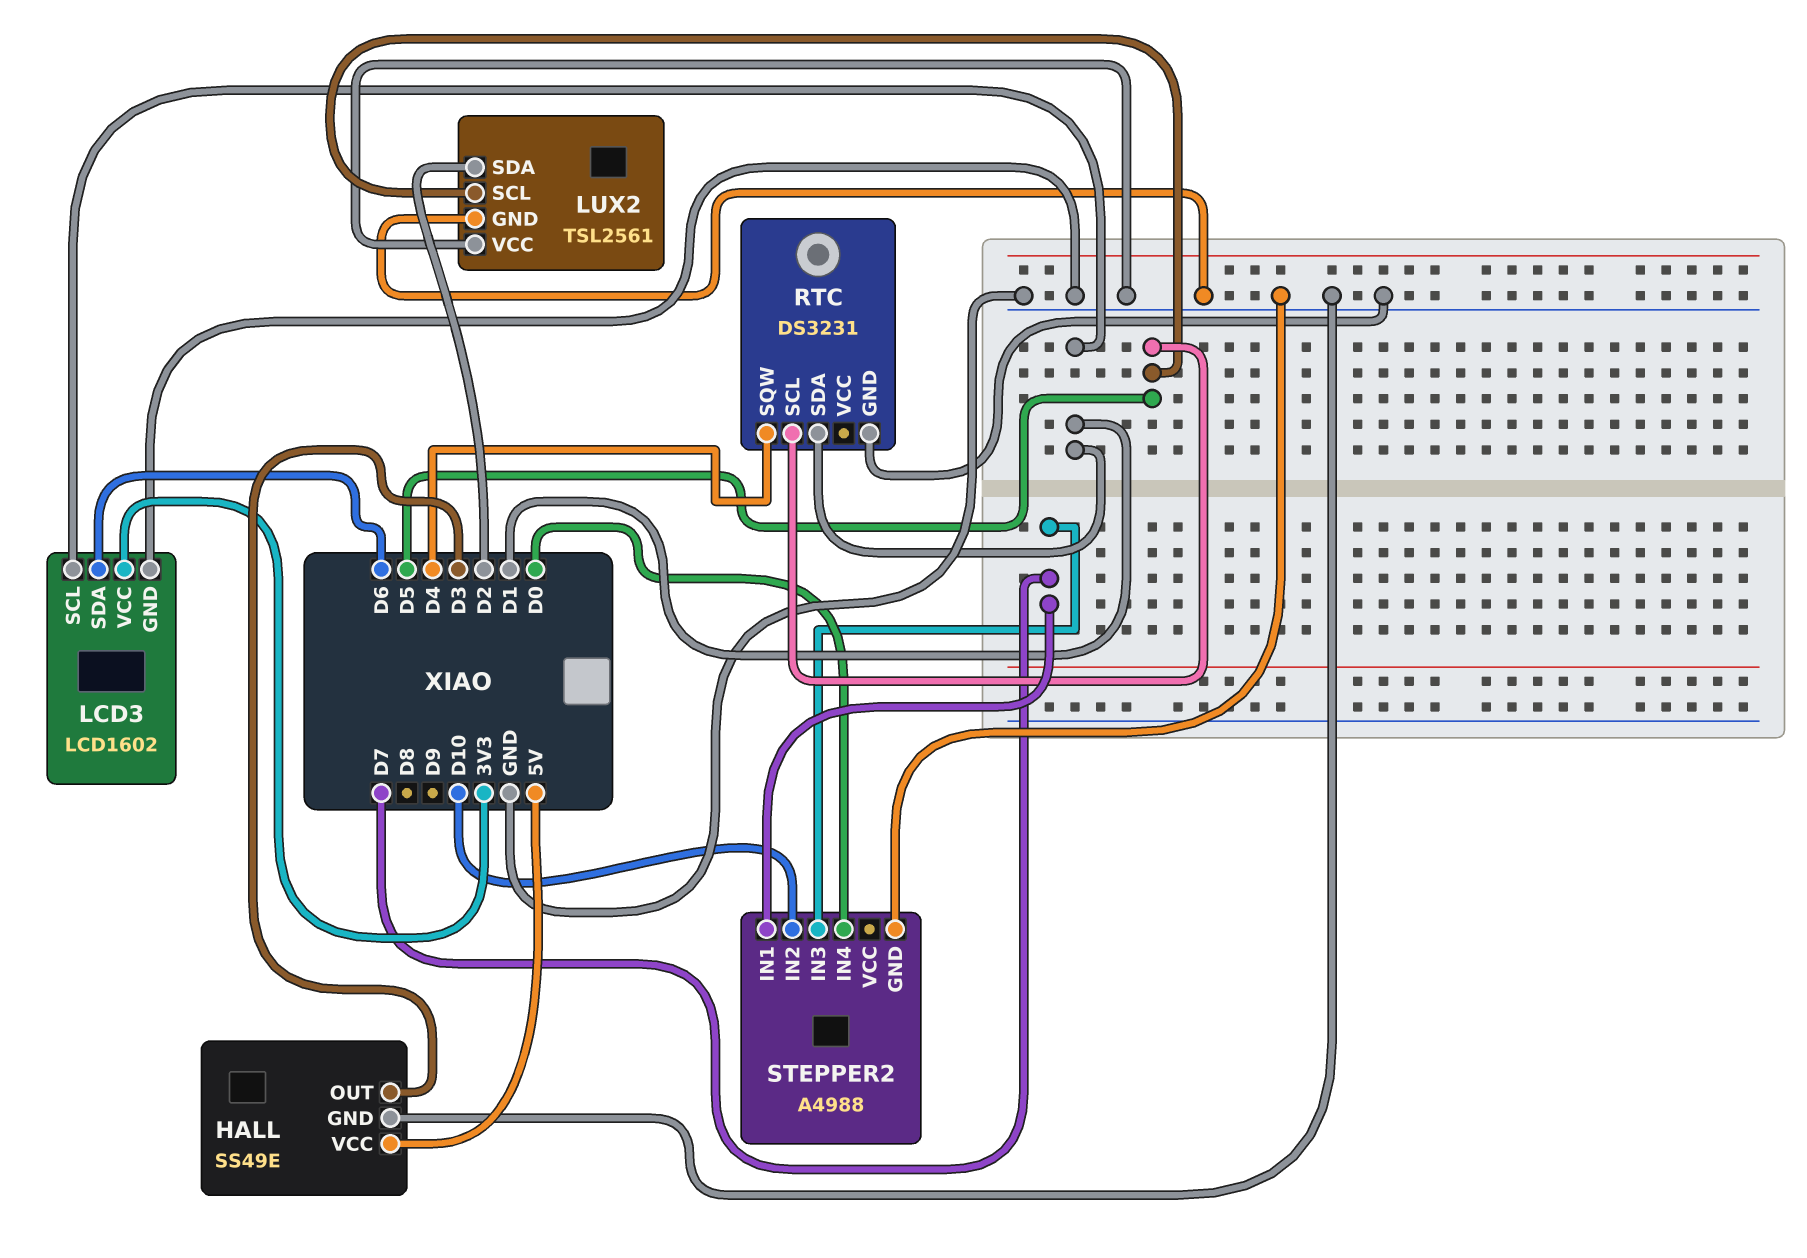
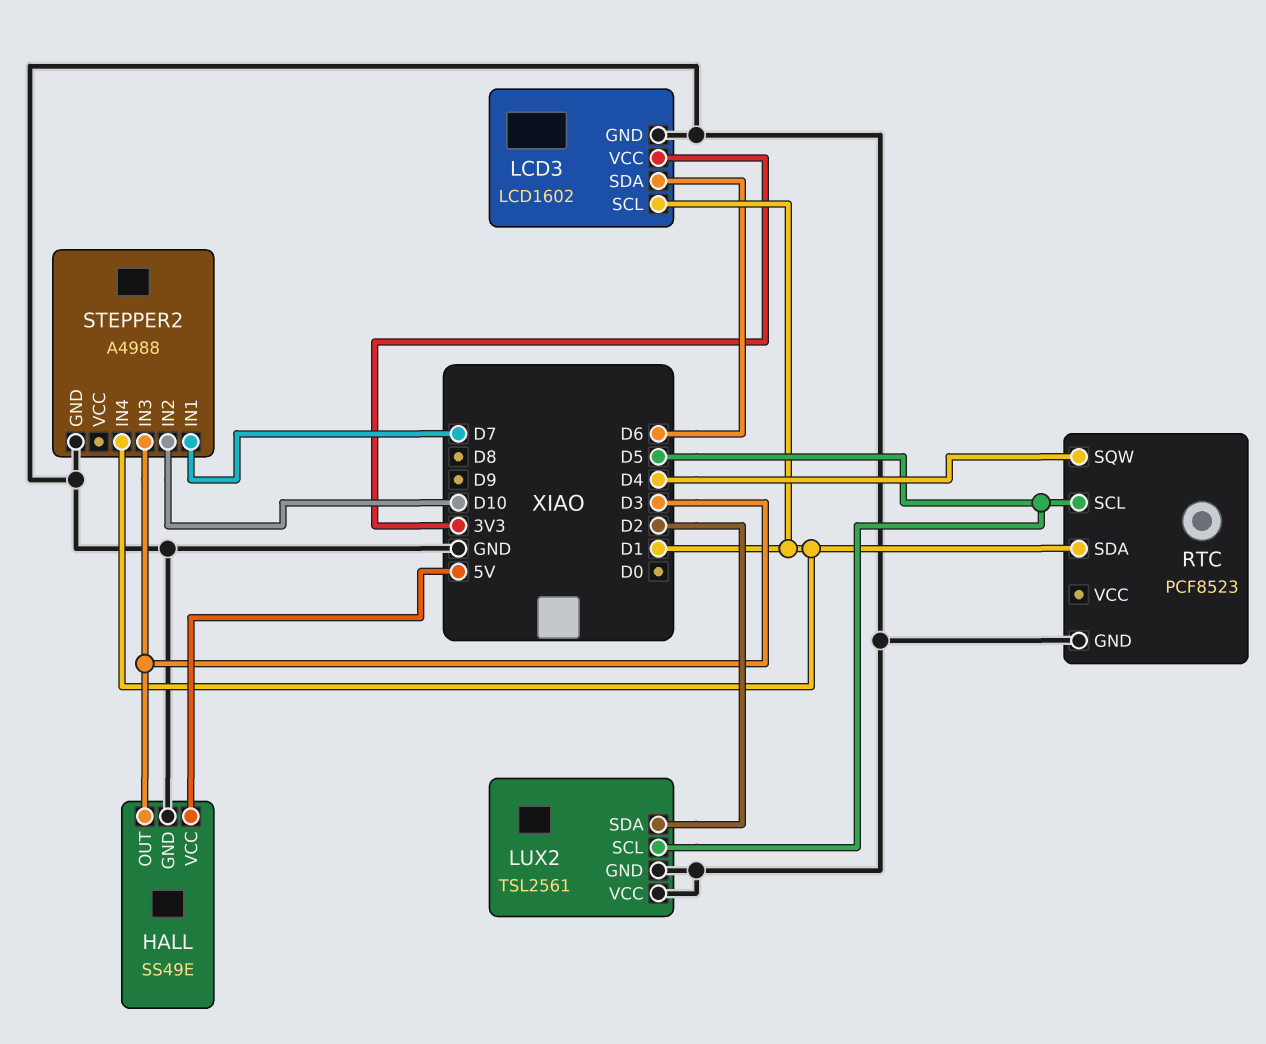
RTC: DS3231 -> PCF8523
STEPPER2 pin IN3: D7 -> D3
STEPPER2 pin IN4: D0 -> D1

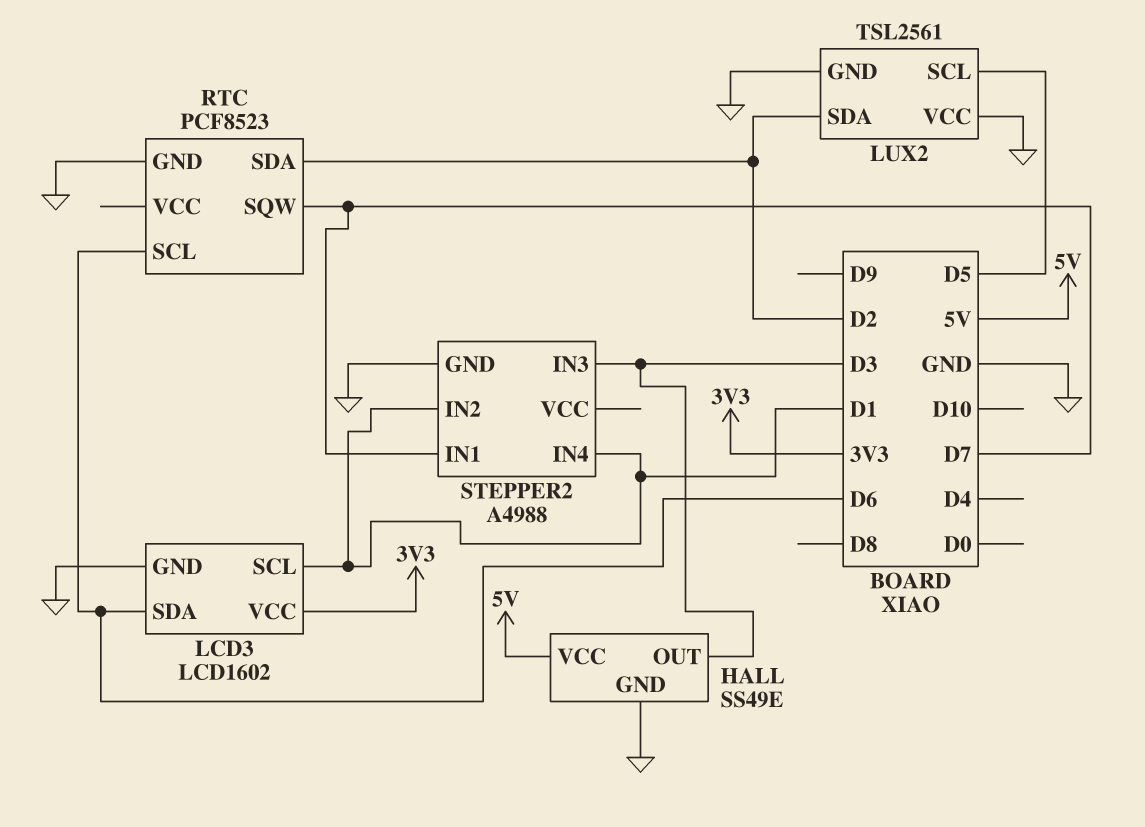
RTC pin SCL: D5 -> D6
RTC pin SDA: D1 -> D2
RTC pin SQW: D4 -> D7
STEPPER2 pin IN2: D10 -> D1

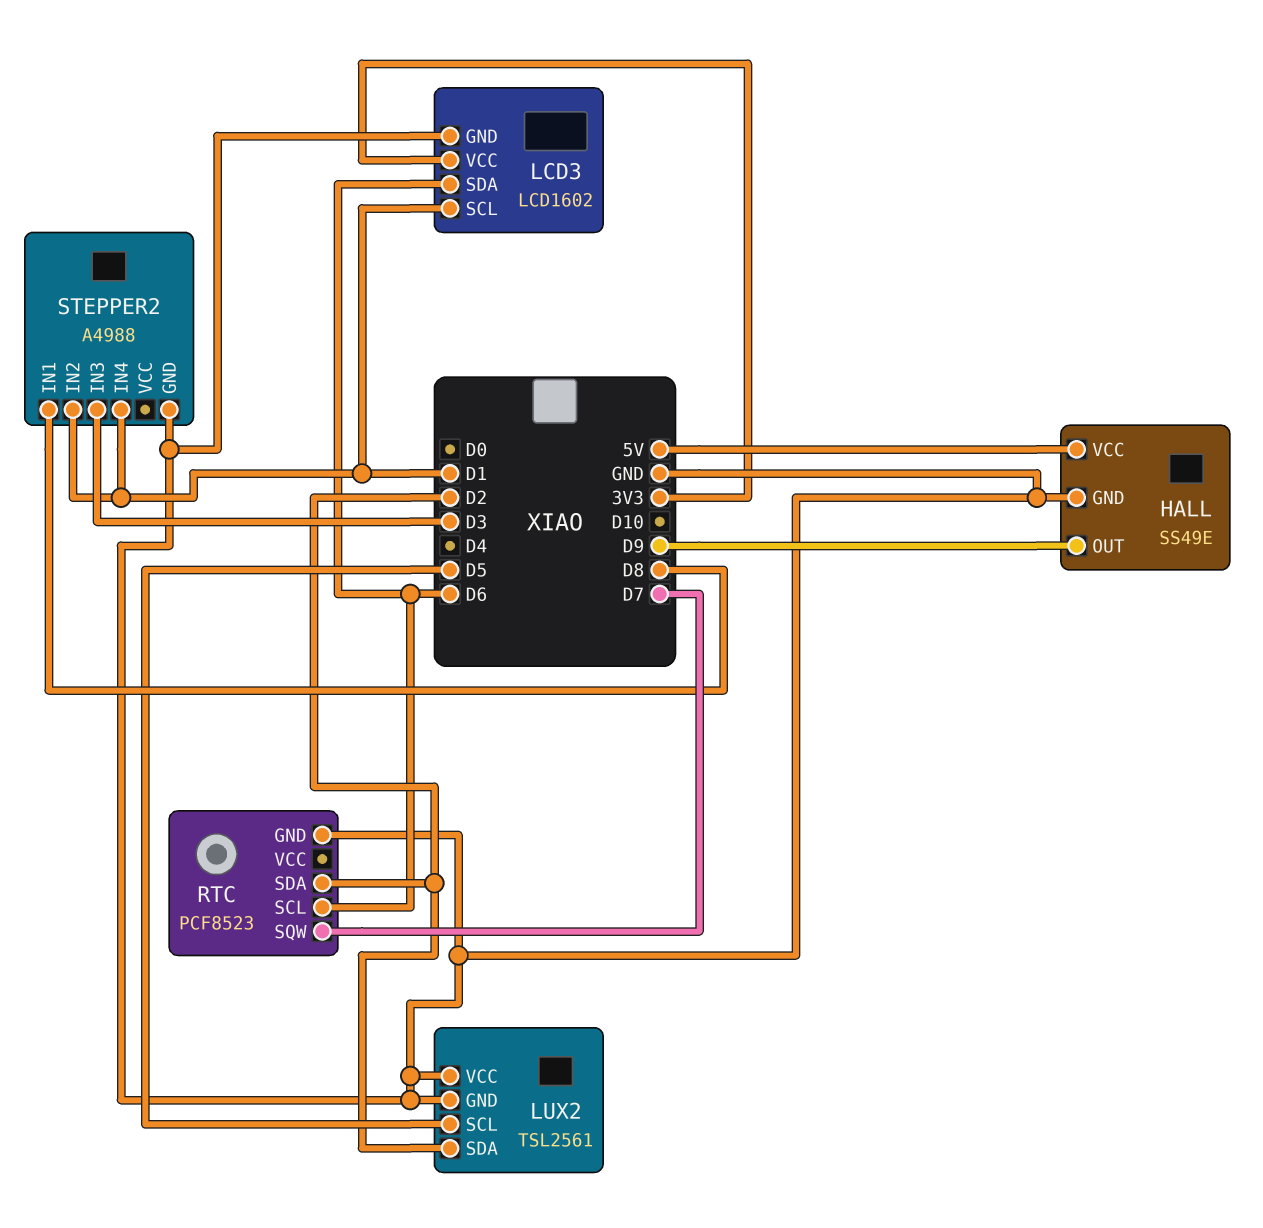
HALL pin OUT: D3 -> D9
STEPPER2 pin IN1: D7 -> D8

